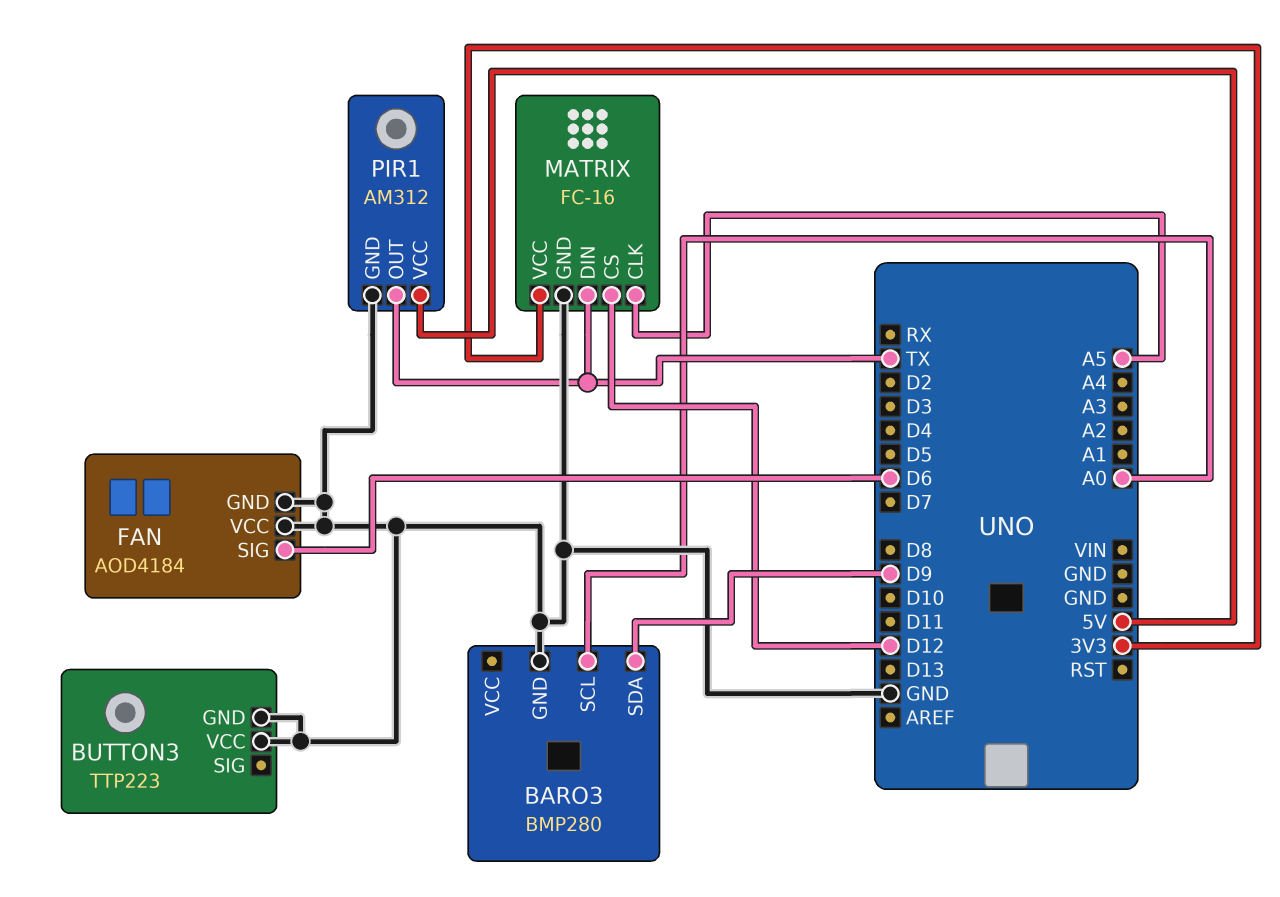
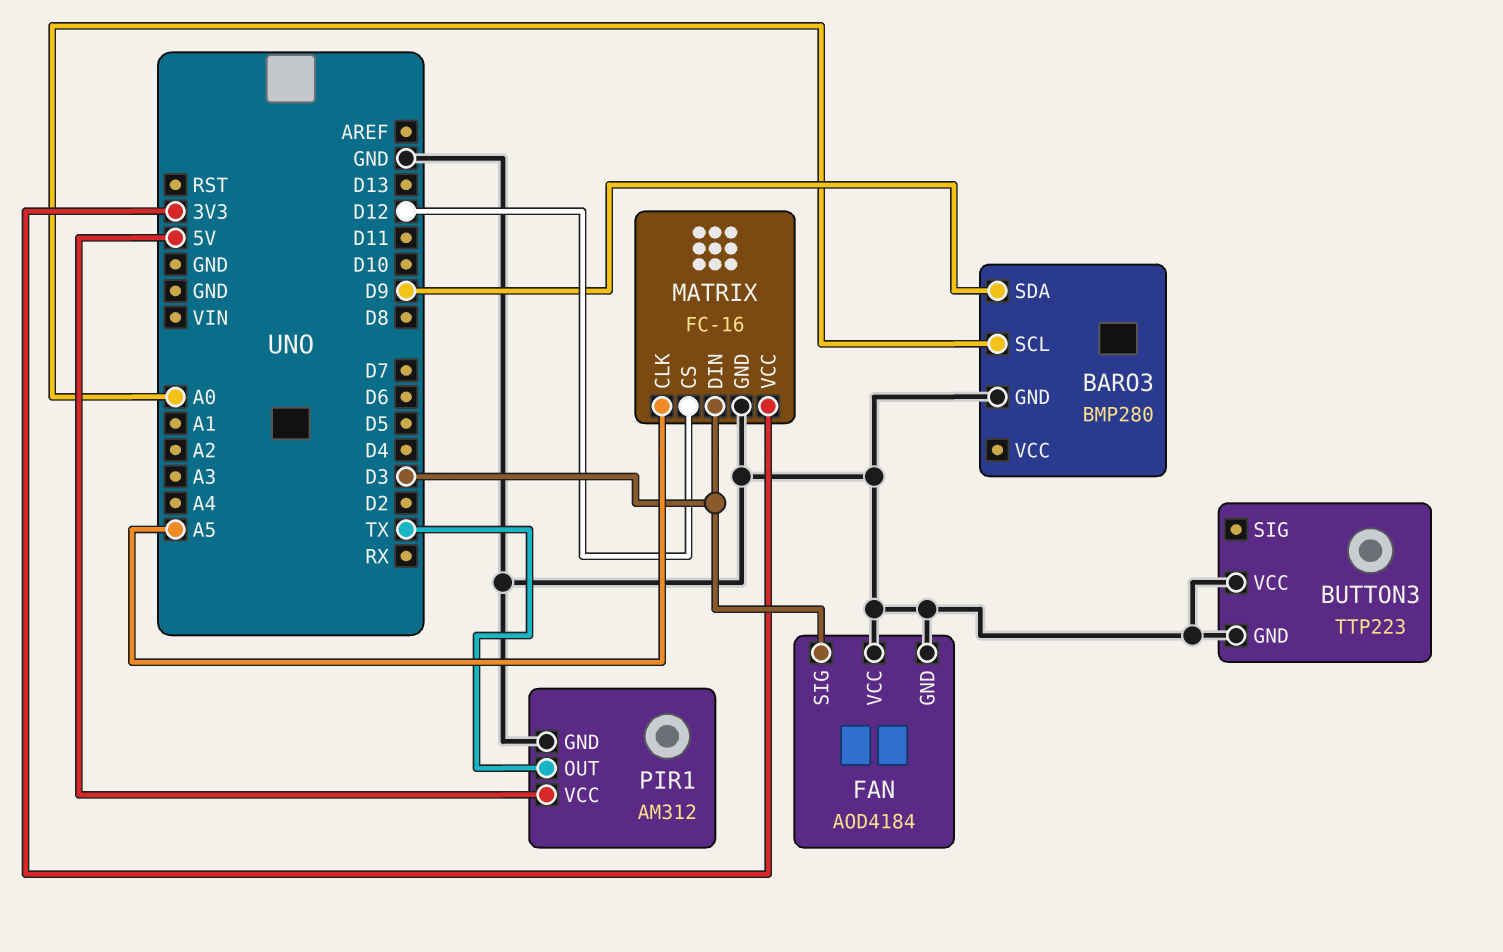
FAN pin SIG: D6 -> D3
MATRIX pin DIN: TX -> D3

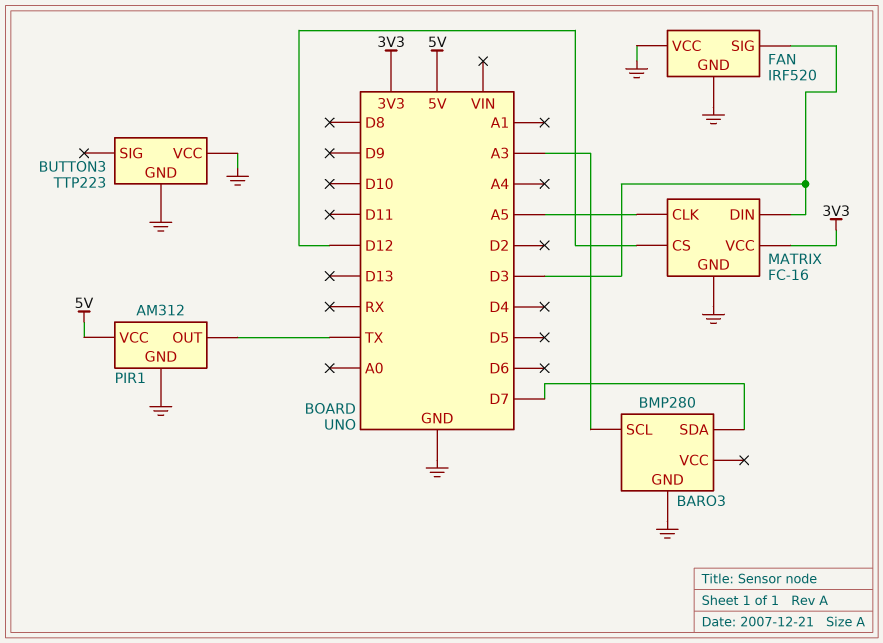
BARO3 pin SCL: A0 -> A3
BARO3 pin SDA: D9 -> D7
FAN: AOD4184 -> IRF520

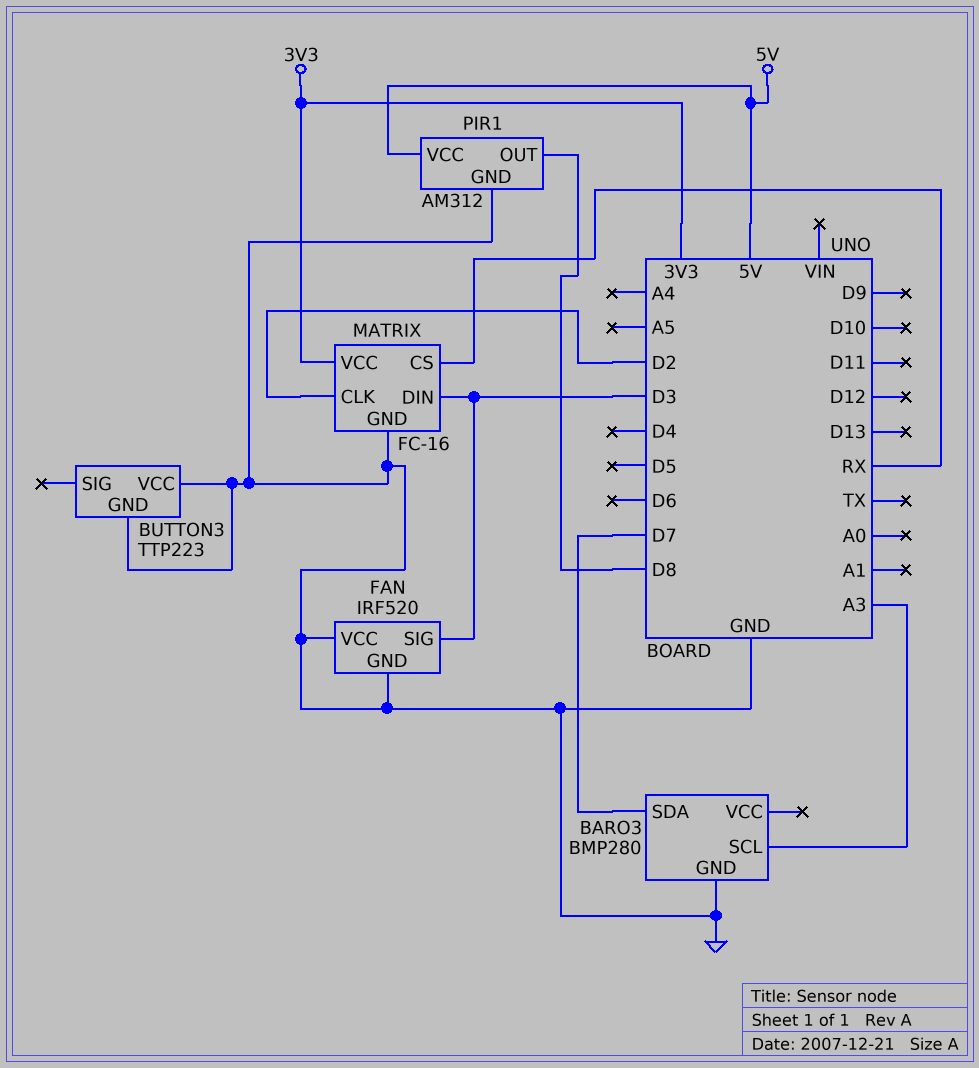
MATRIX pin CLK: A5 -> D2
MATRIX pin CS: D12 -> RX
PIR1 pin OUT: TX -> D8

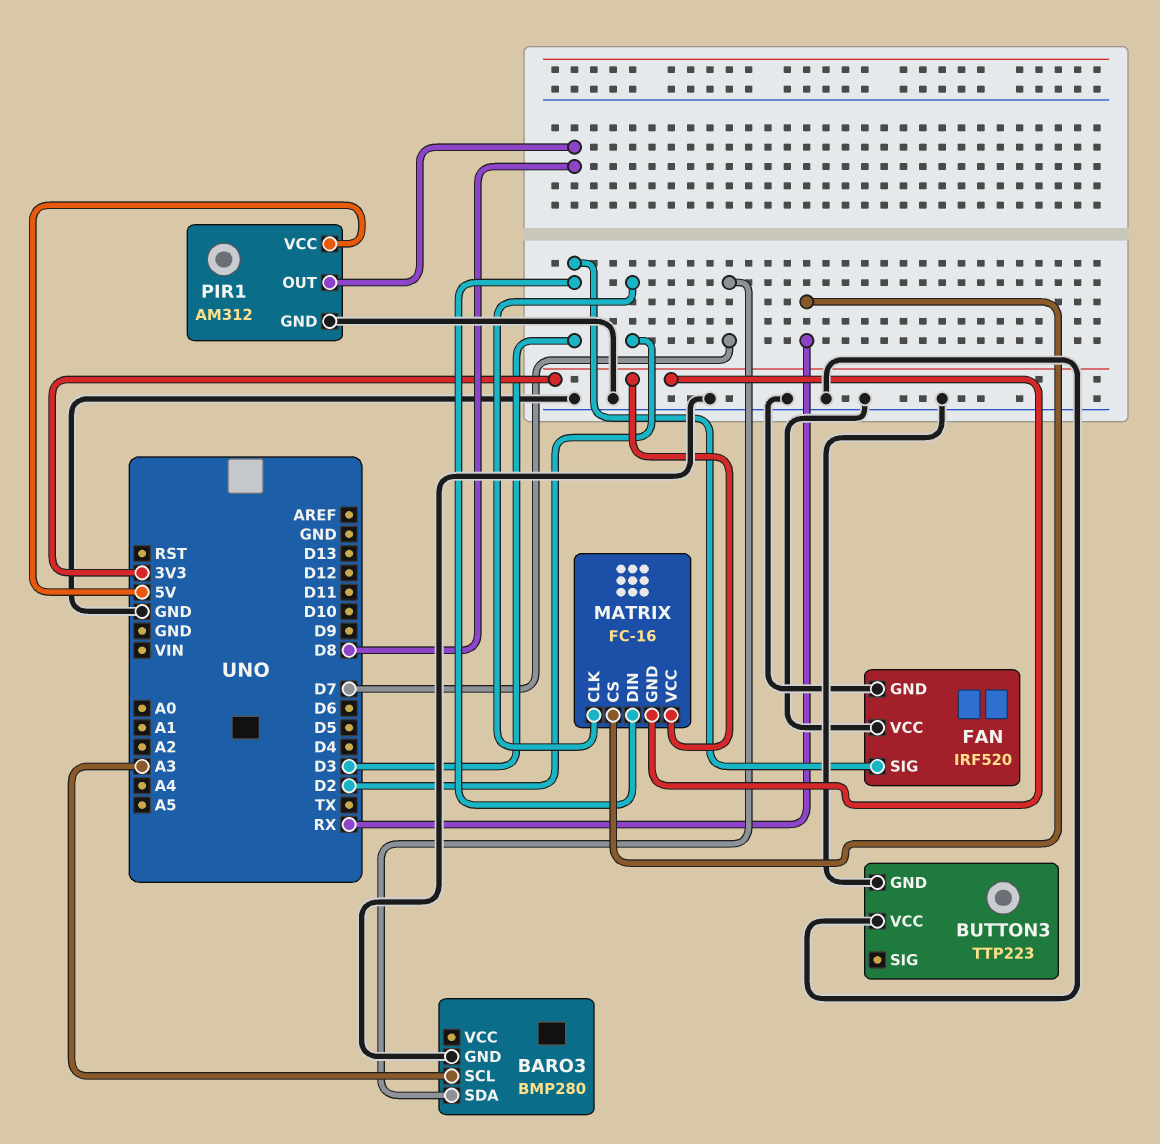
MATRIX pin GND: GND -> 3V3

